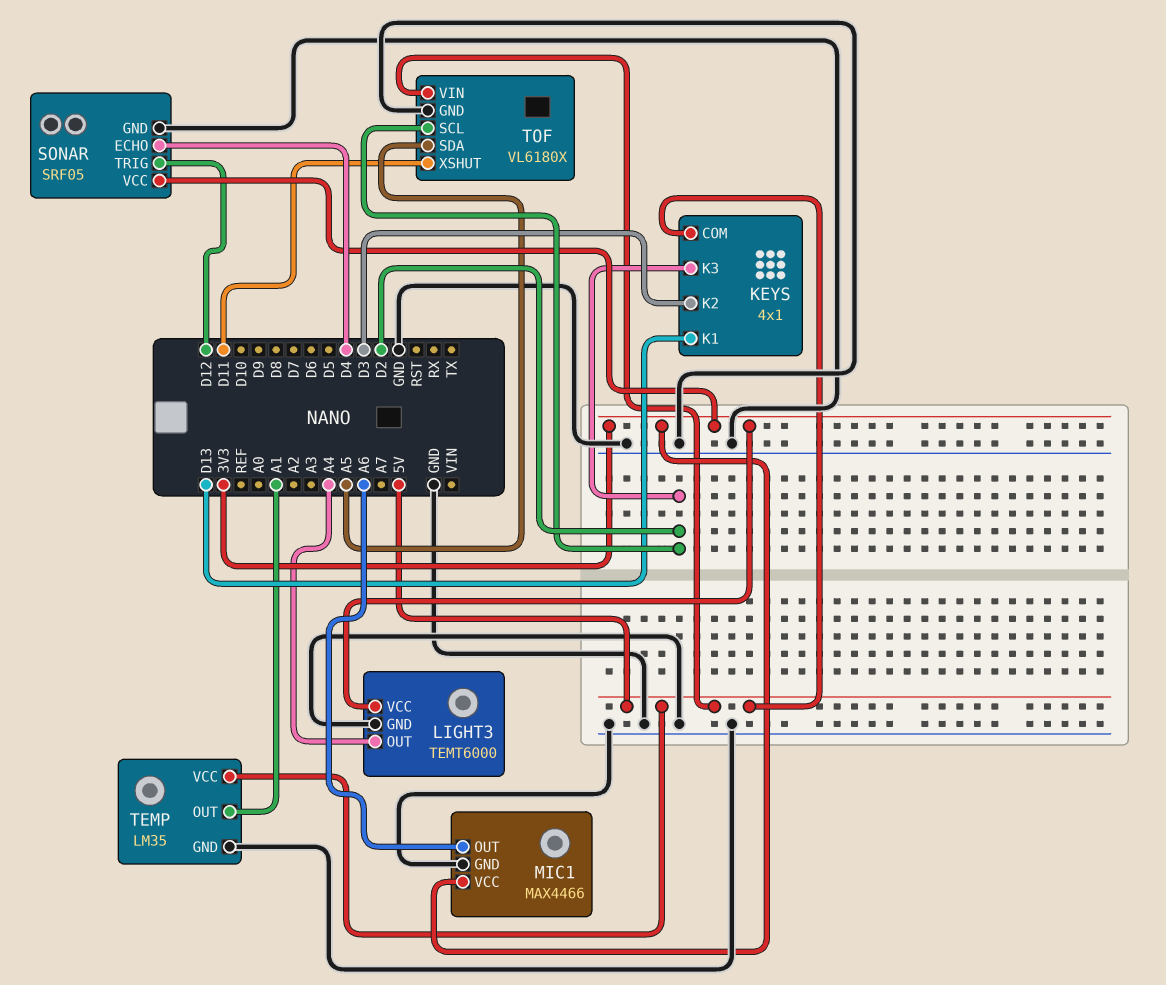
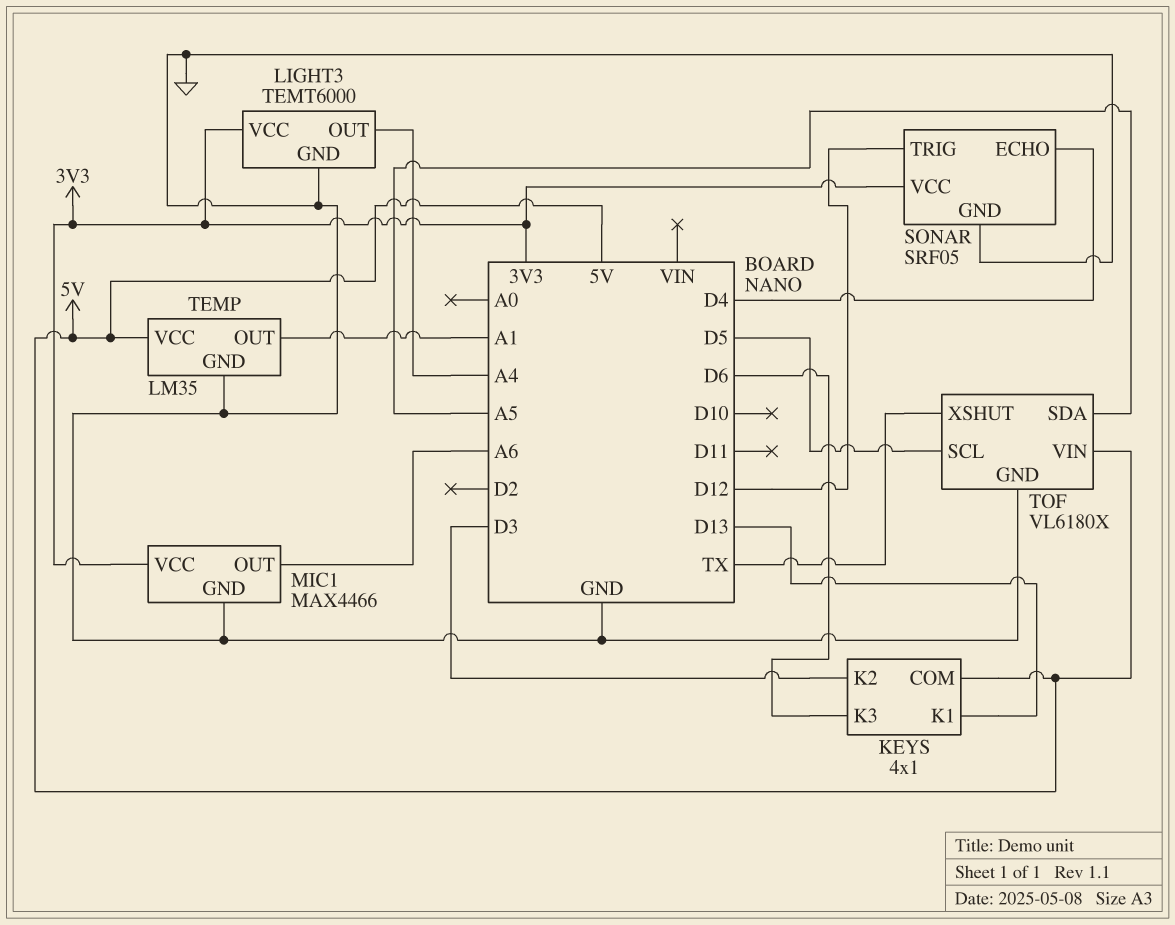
KEYS pin K3: D2 -> D6
TOF pin SCL: D2 -> D5
TOF pin XSHUT: D11 -> TX

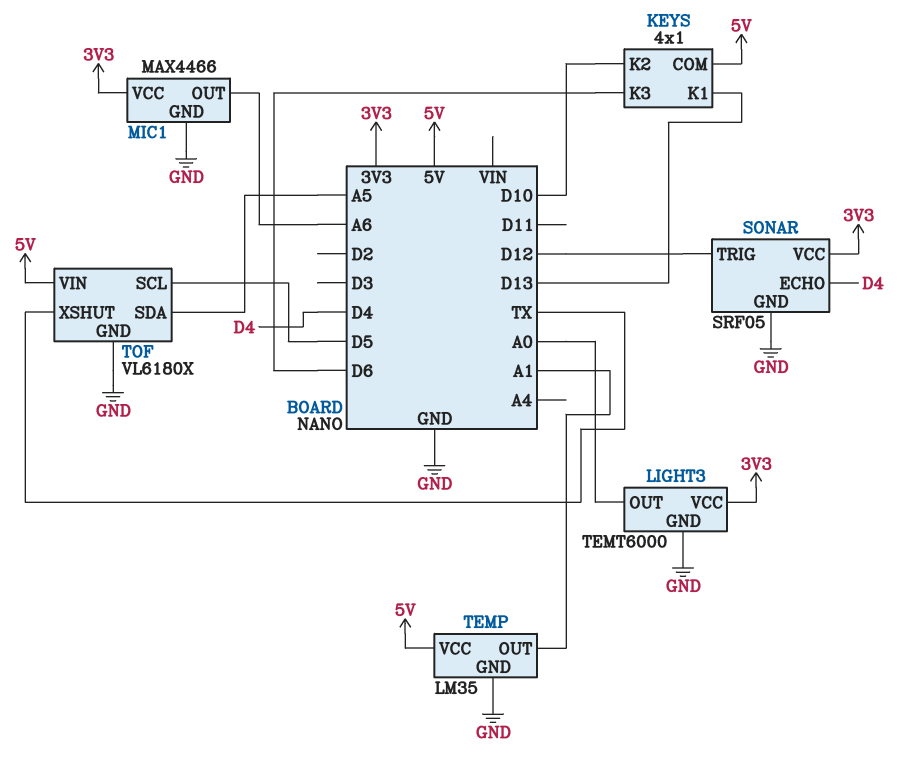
KEYS pin K2: D3 -> D10
LIGHT3 pin OUT: A4 -> A0

